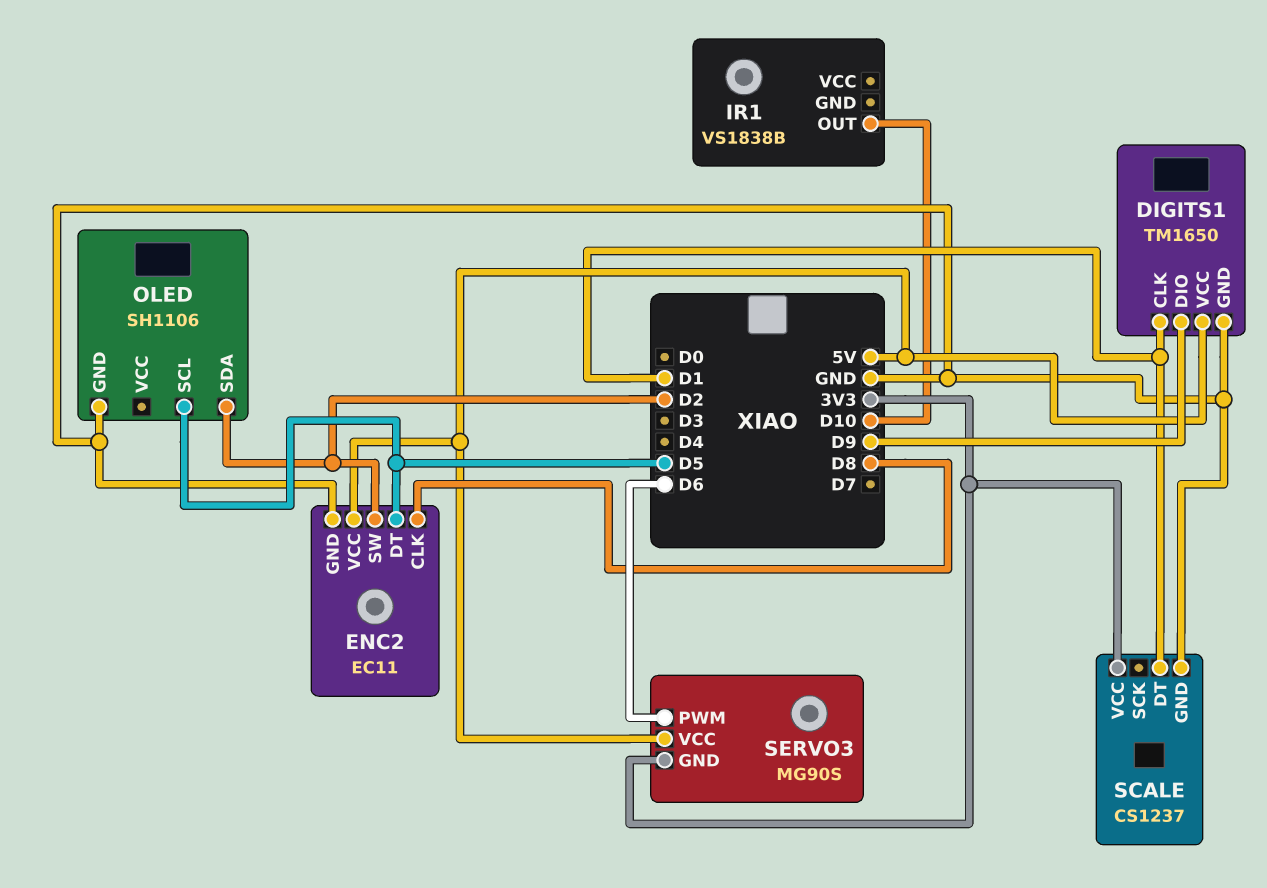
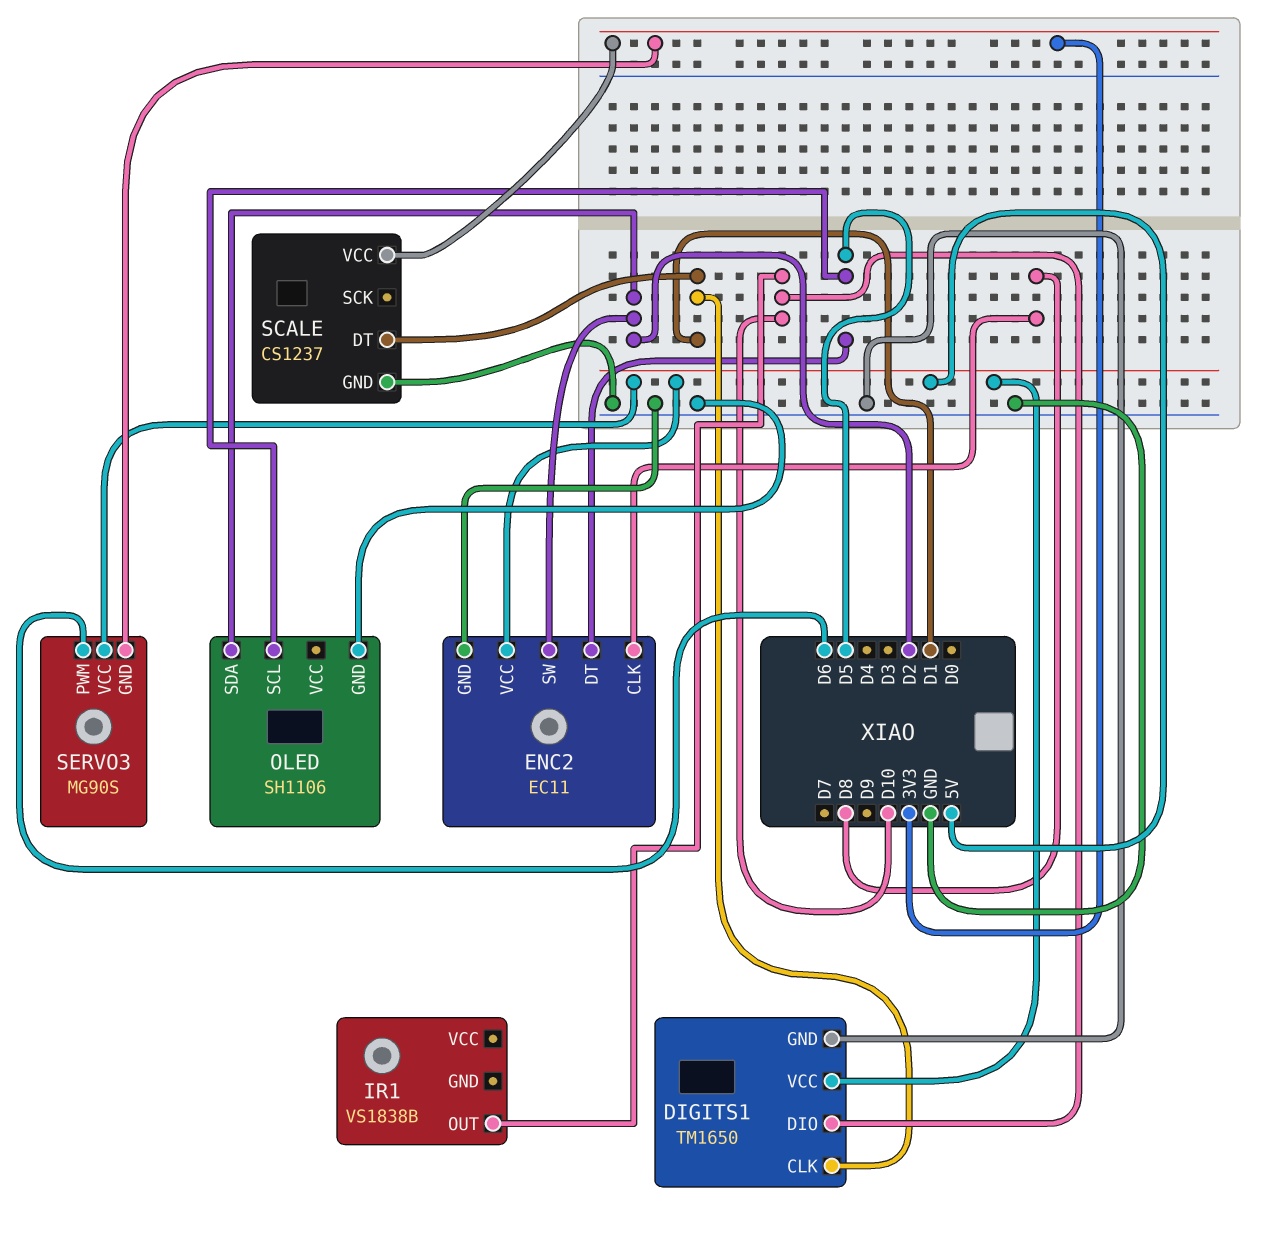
DIGITS1 pin DIO: D9 -> D10

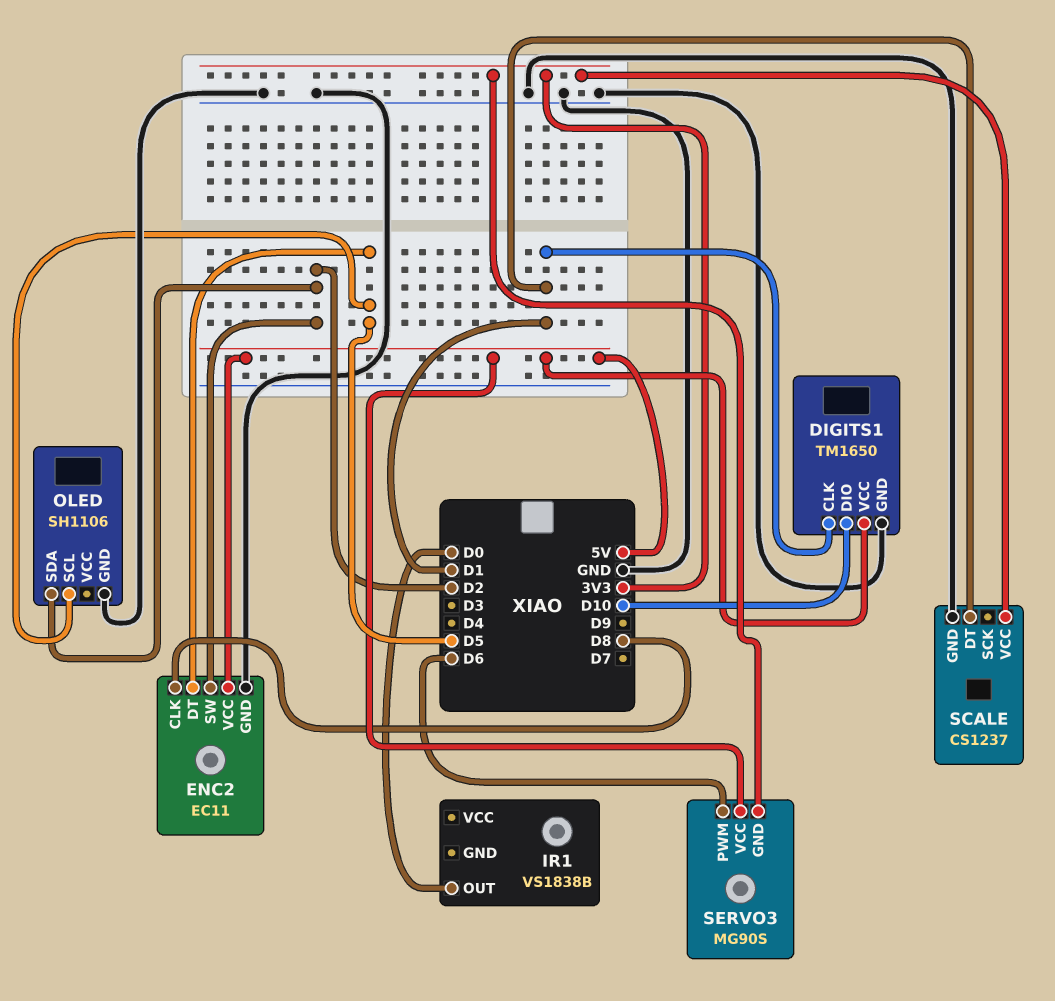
IR1 pin OUT: D10 -> D0

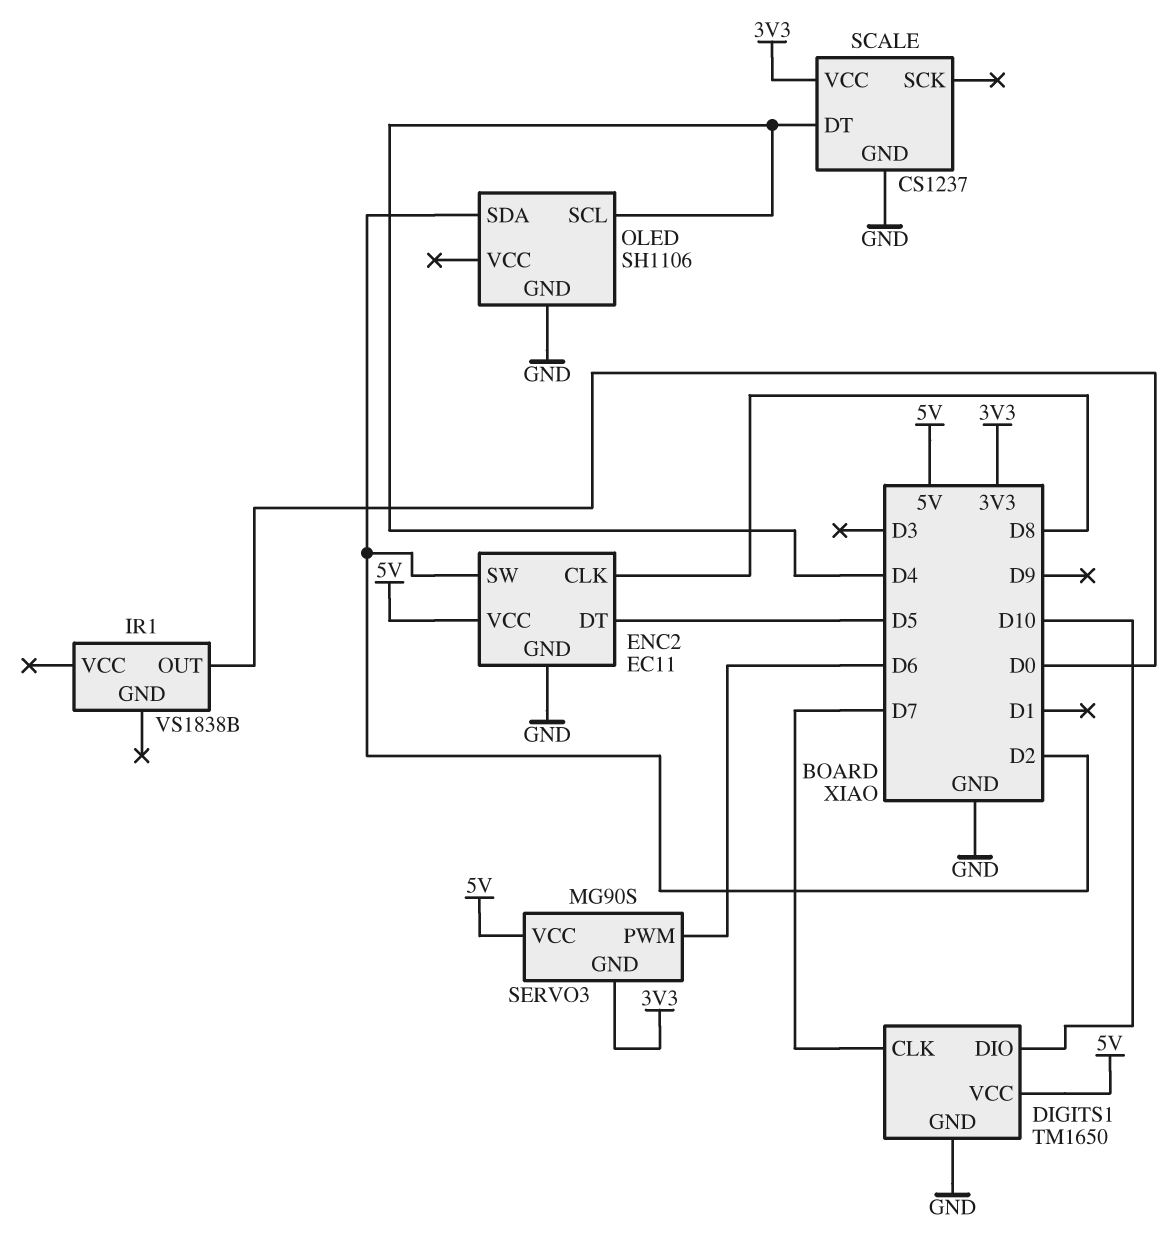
DIGITS1 pin CLK: D1 -> D7
OLED pin SCL: D5 -> D4
SCALE pin DT: D1 -> D4

